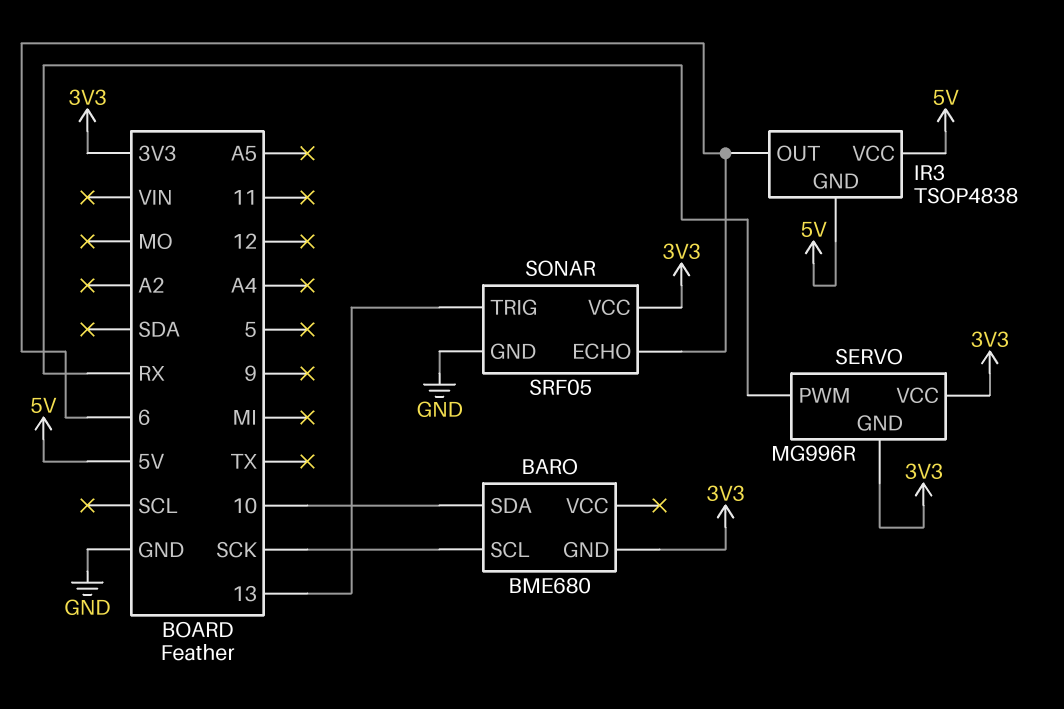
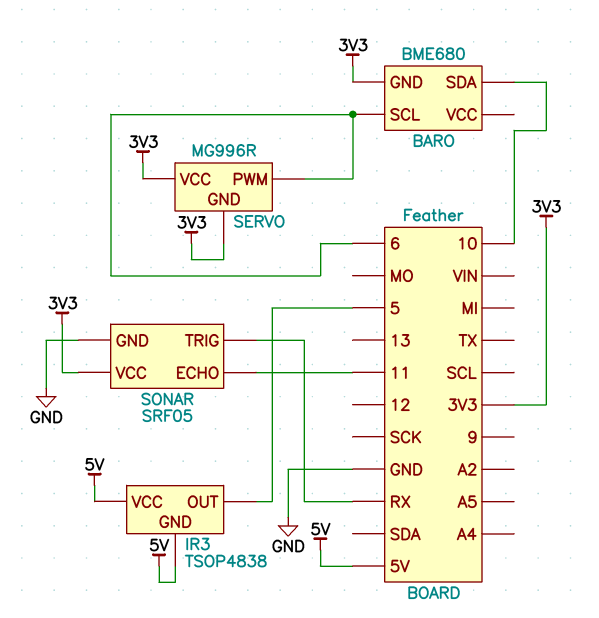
BARO pin SCL: SCK -> 6
IR3 pin OUT: 6 -> 5
SERVO pin PWM: RX -> 6
SONAR pin ECHO: 6 -> 11
SONAR pin TRIG: 13 -> RX

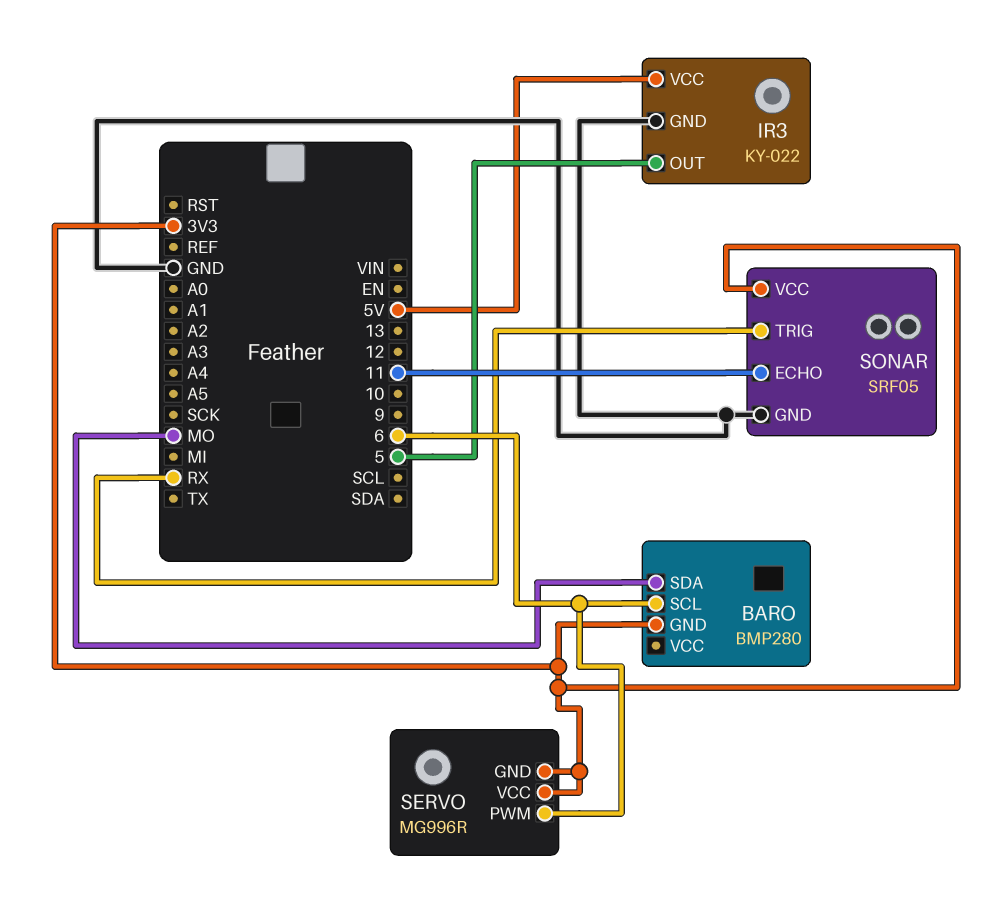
BARO: BME680 -> BMP280
BARO pin SDA: 10 -> MO
IR3: TSOP4838 -> KY-022
IR3 pin GND: 5V -> GND

